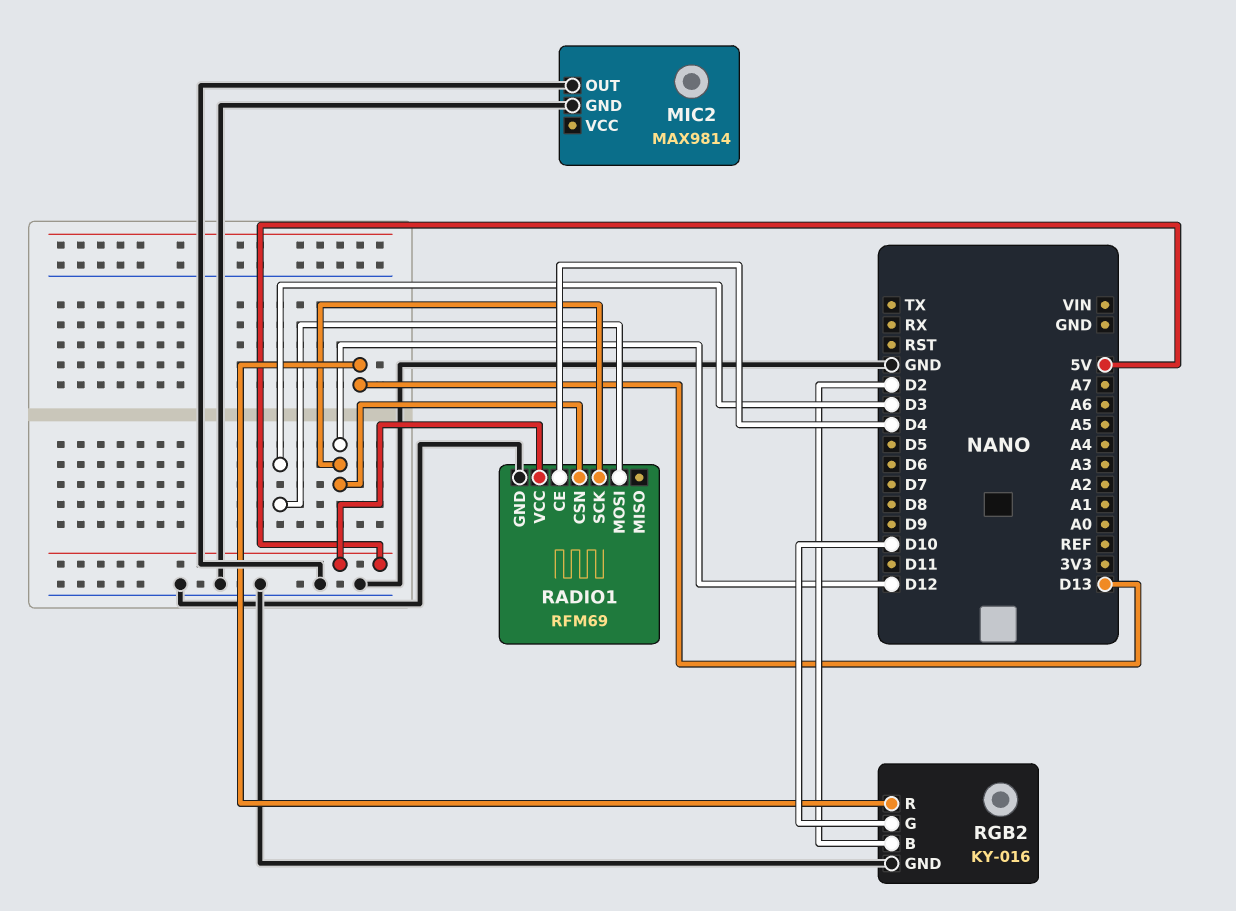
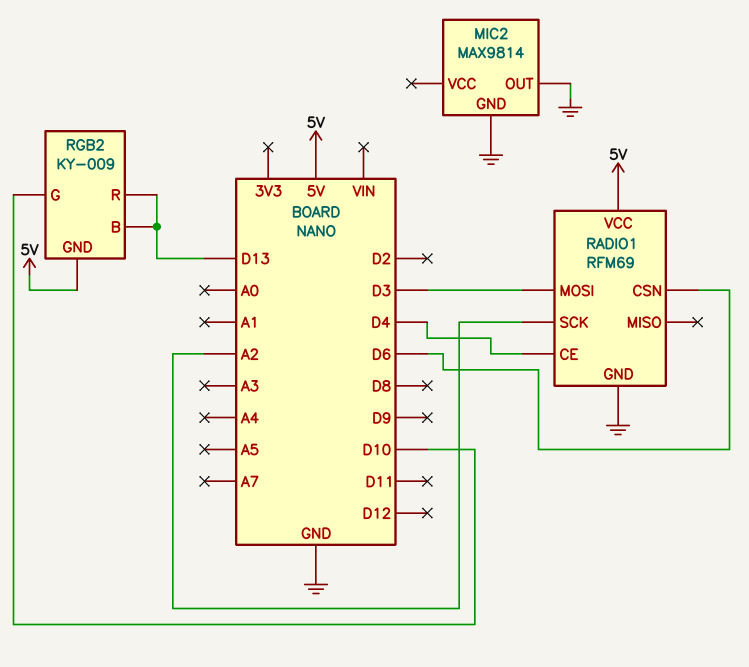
RADIO1 pin CSN: D12 -> D6
RADIO1 pin SCK: D12 -> A2
RGB2: KY-016 -> KY-009
RGB2 pin B: D2 -> D13
RGB2 pin GND: GND -> 5V

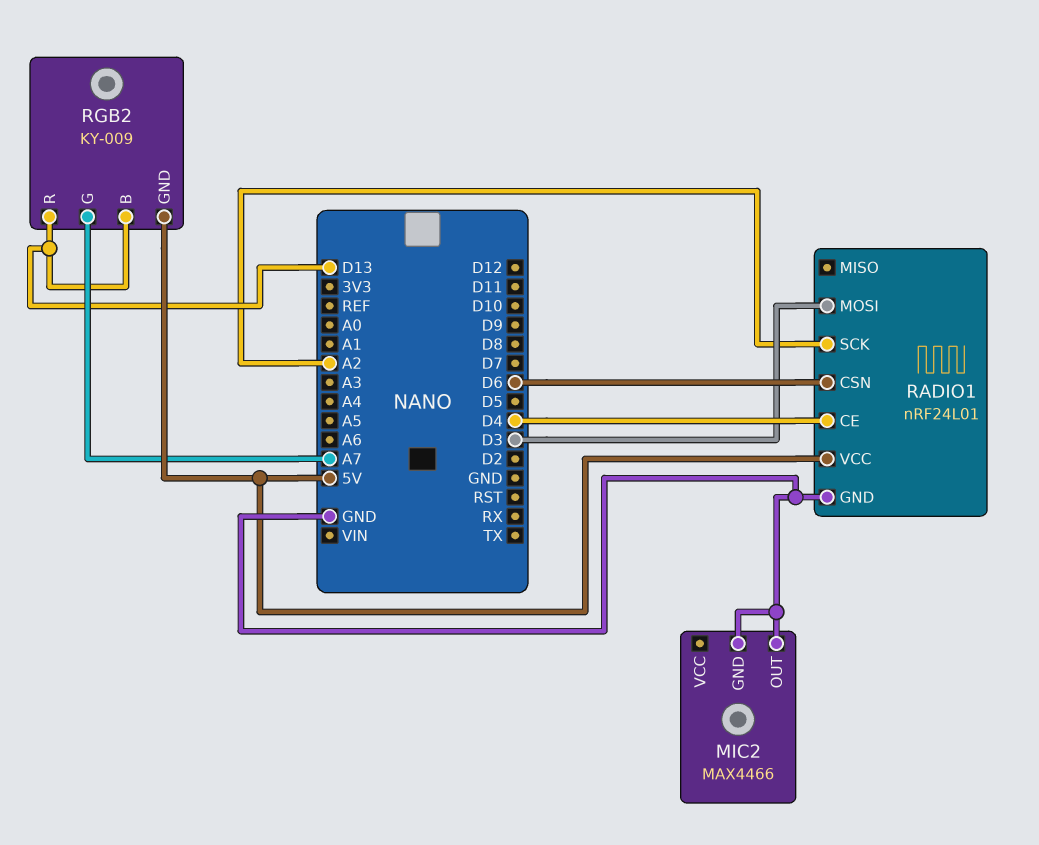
MIC2: MAX9814 -> MAX4466
RADIO1: RFM69 -> nRF24L01
RGB2 pin G: D10 -> A7

